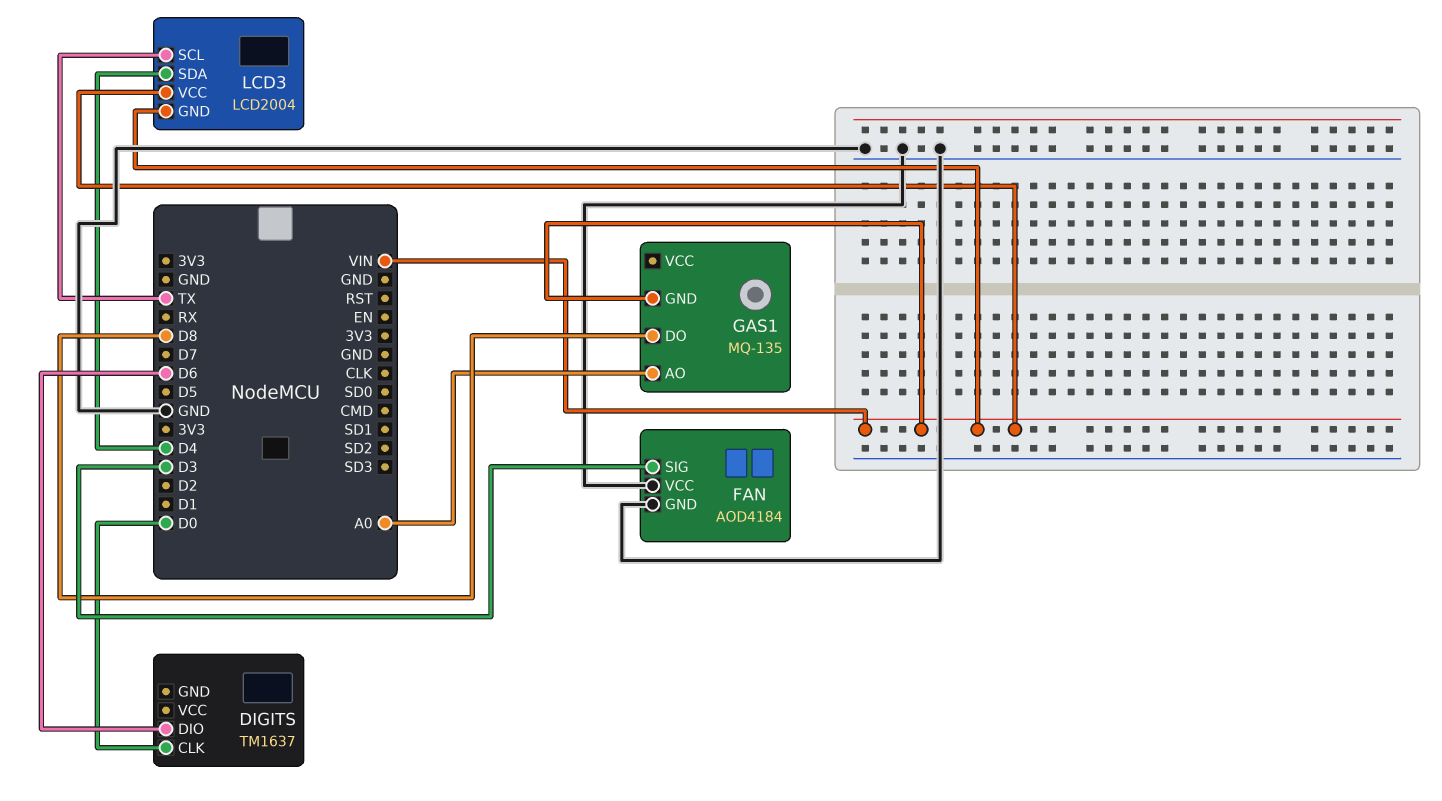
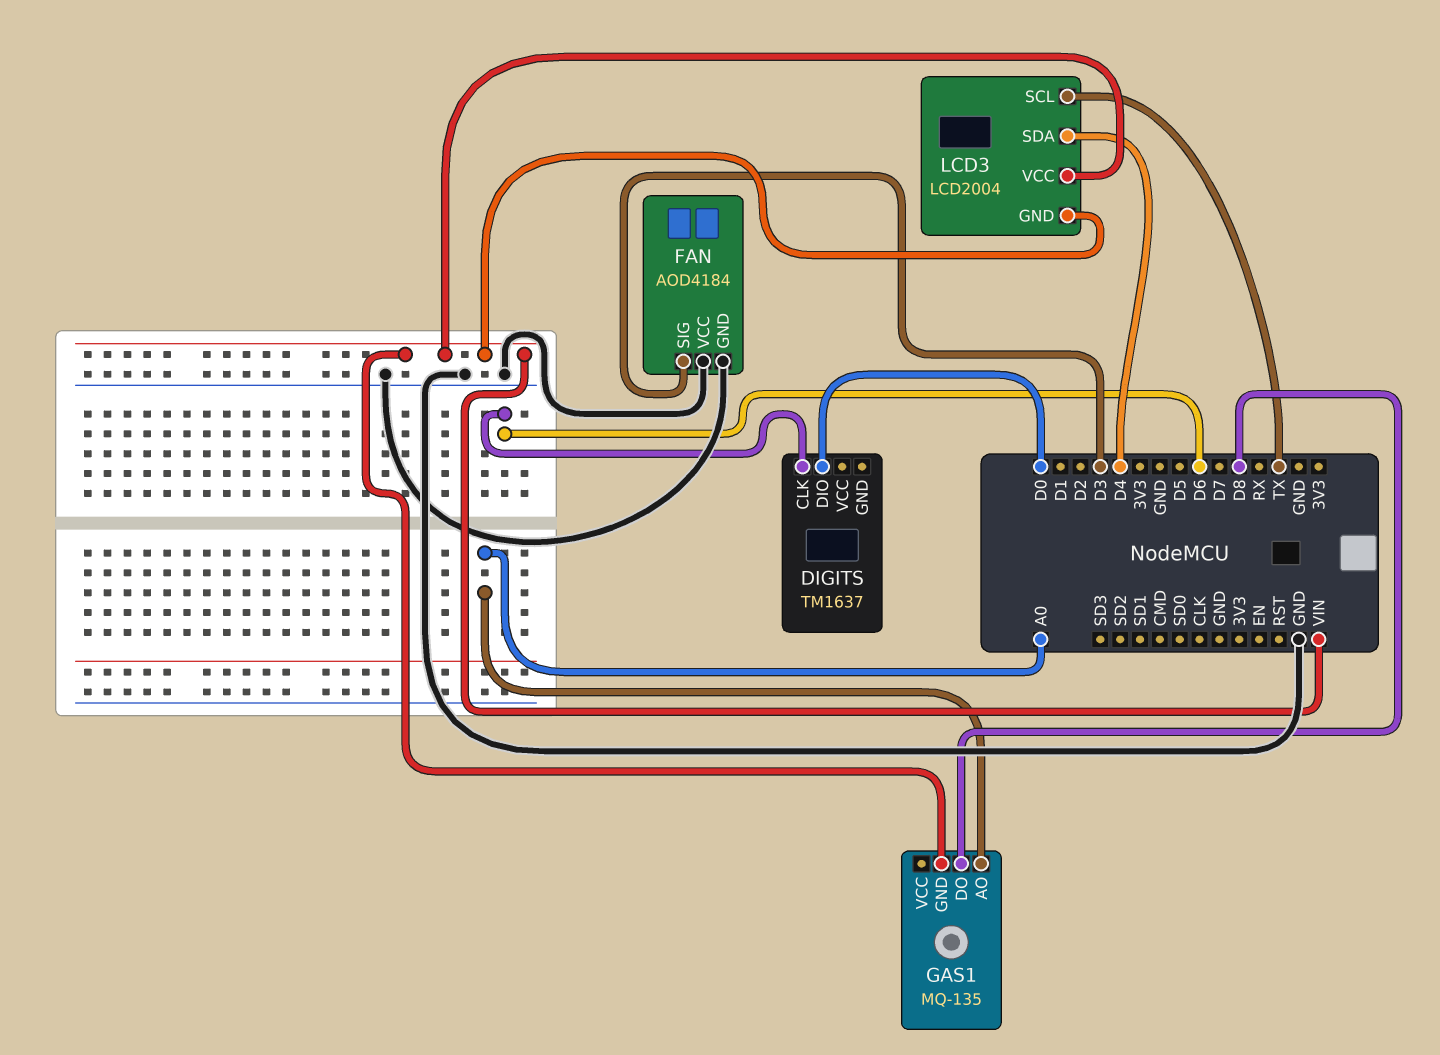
DIGITS pin CLK: D0 -> D6
DIGITS pin DIO: D6 -> D0

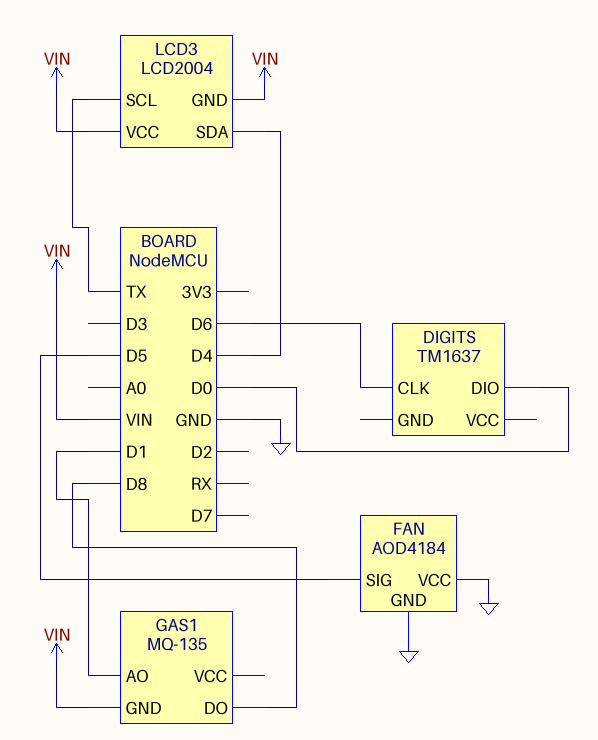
FAN pin SIG: D3 -> D5
GAS1 pin AO: A0 -> D1

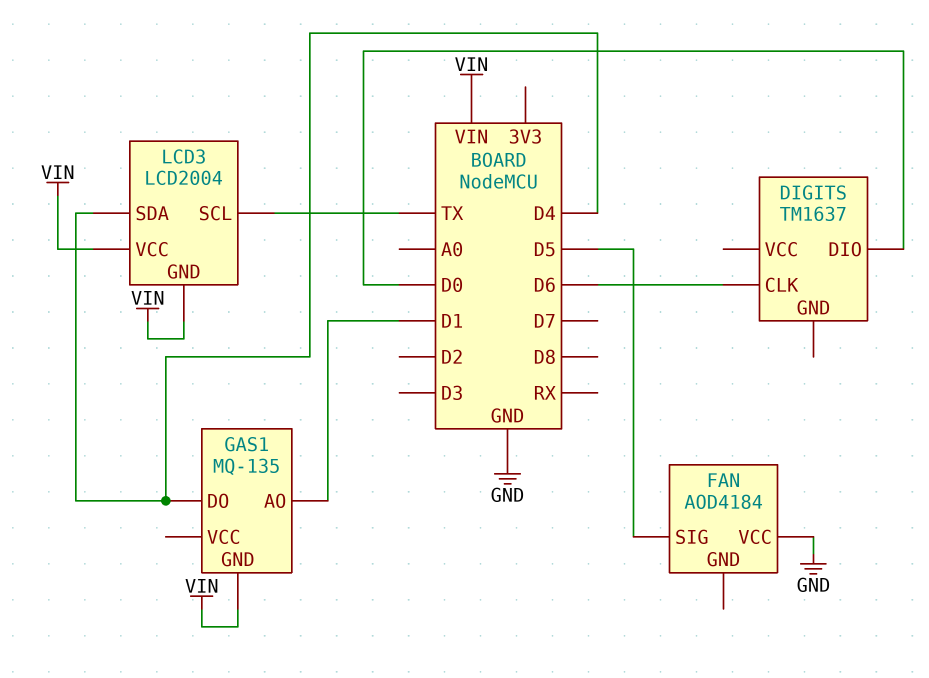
FAN pin GND: GND -> none
GAS1 pin DO: D8 -> D4

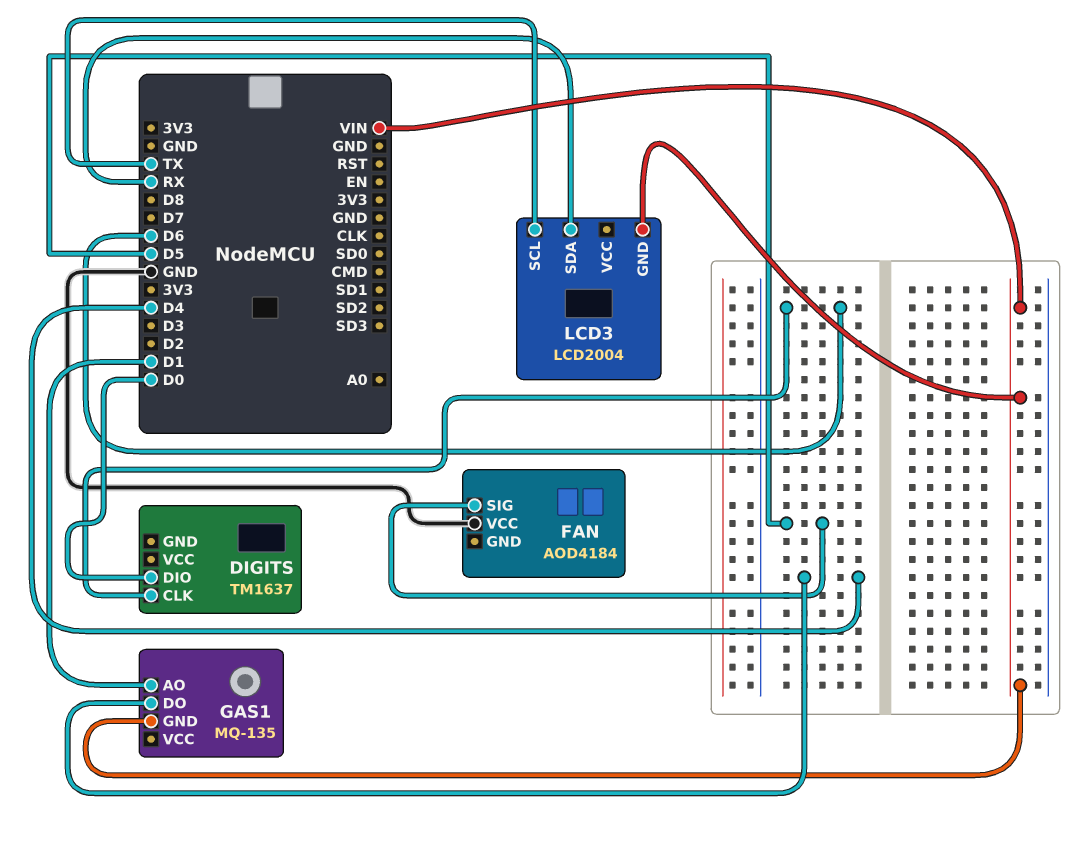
LCD3 pin SDA: D4 -> RX
LCD3 pin VCC: VIN -> none

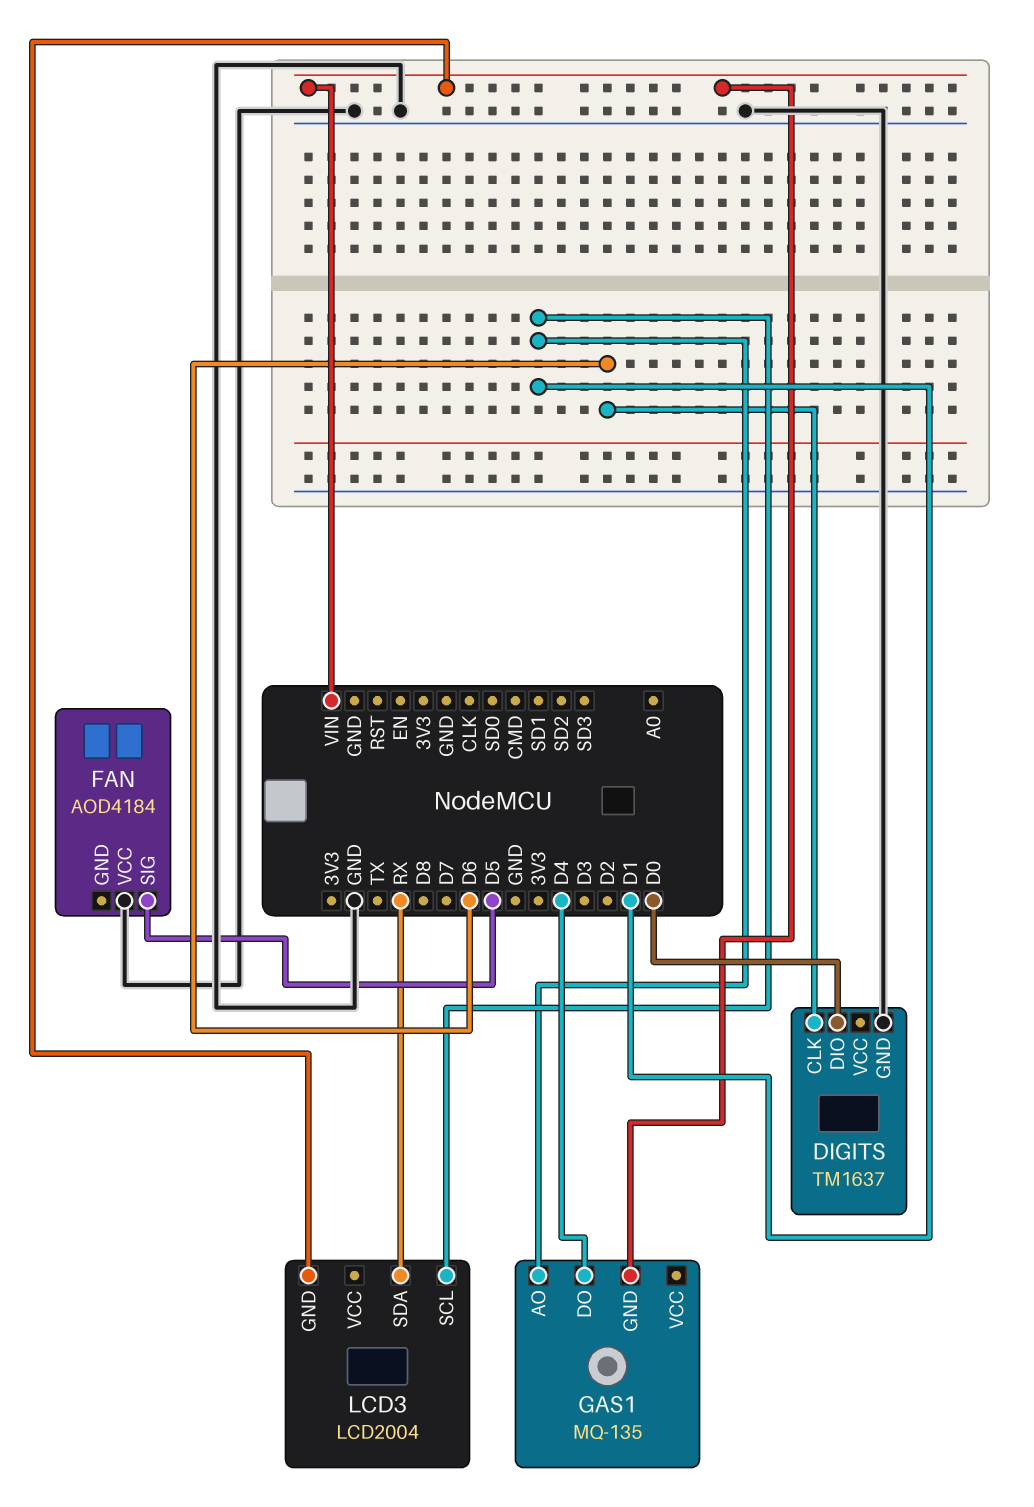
DIGITS pin GND: none -> GND
LCD3 pin SCL: TX -> D1

